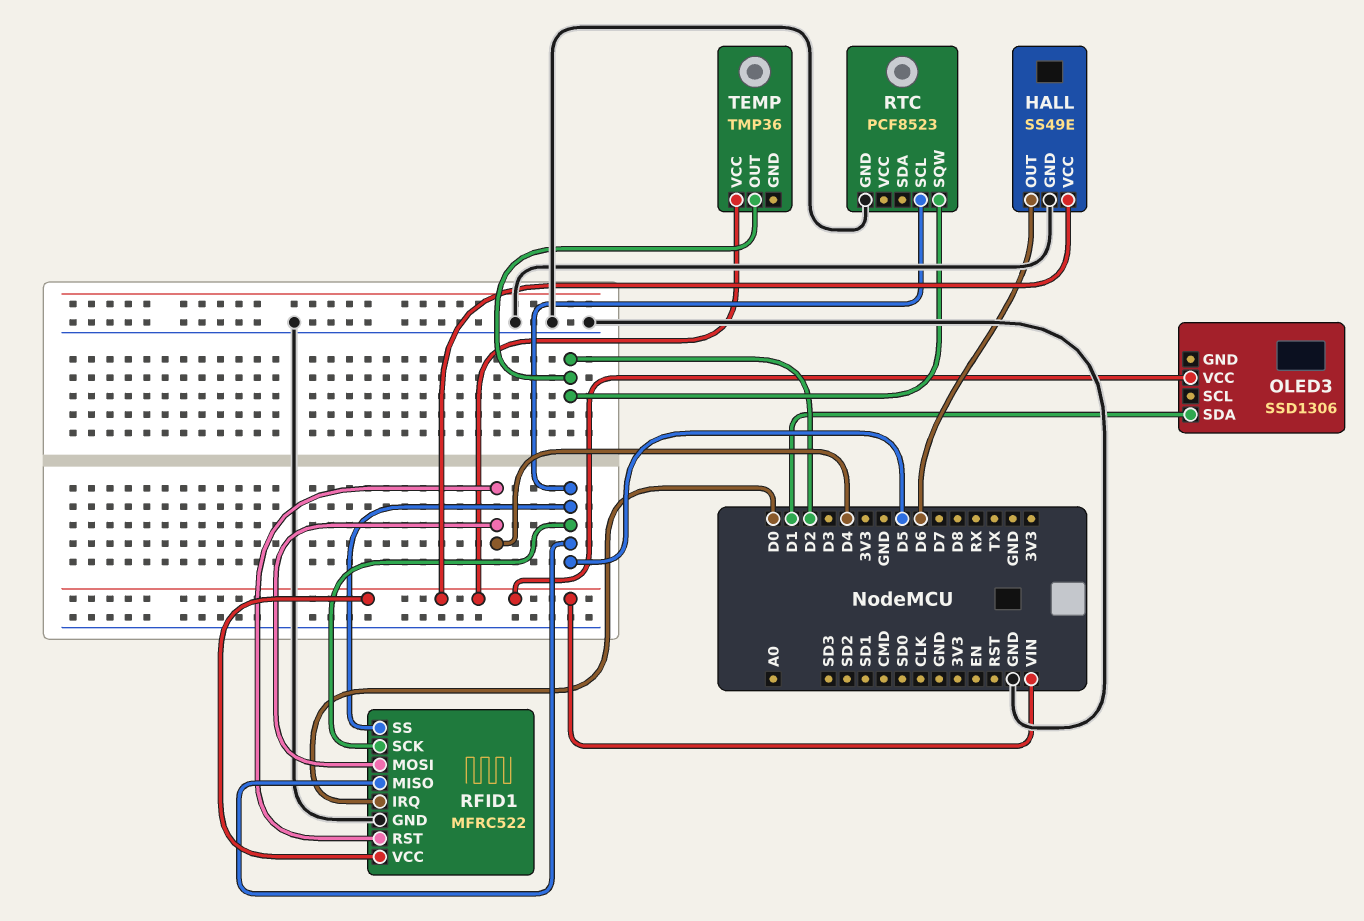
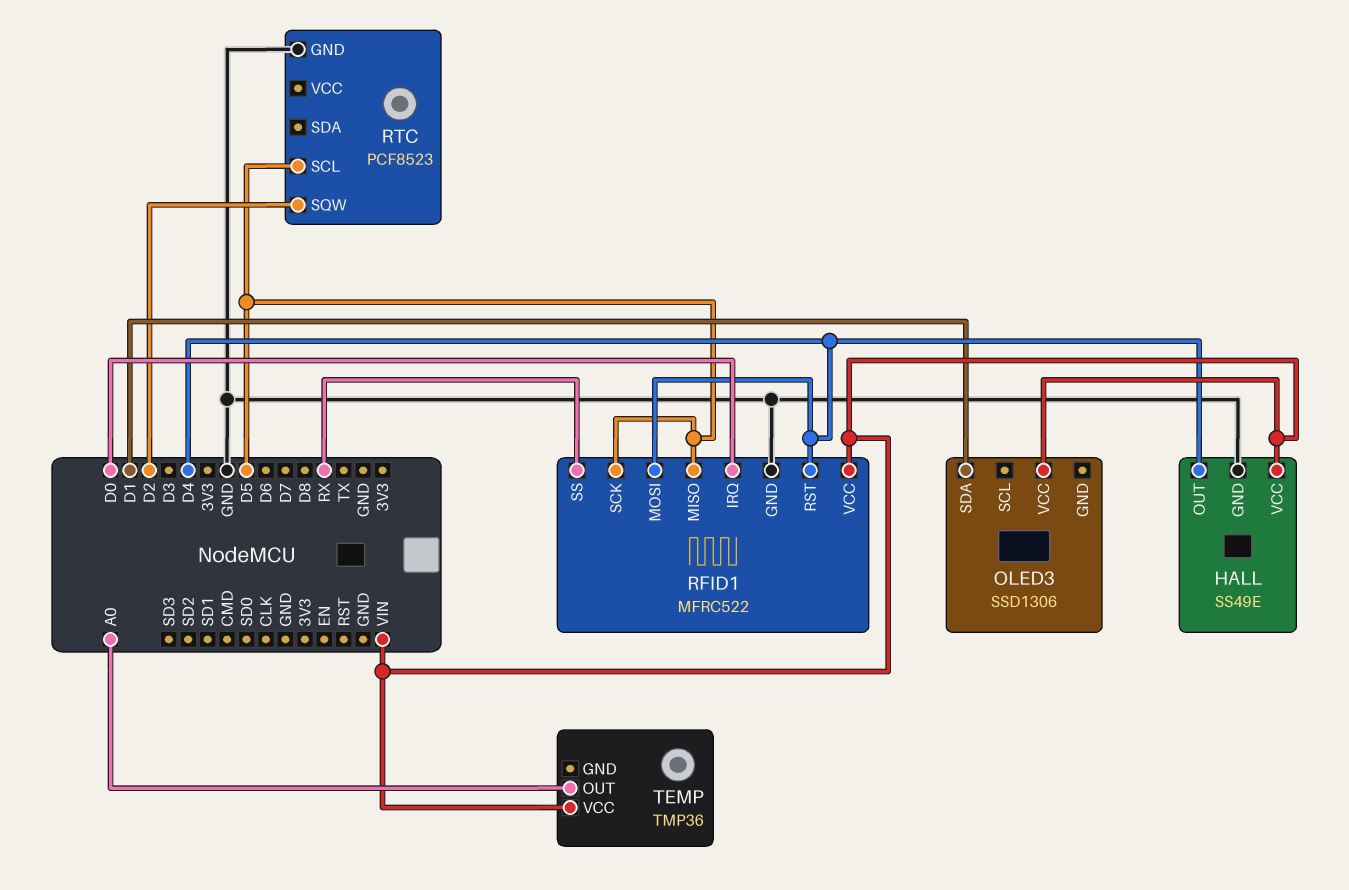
HALL pin OUT: D6 -> D4
RFID1 pin SS: D5 -> RX
TEMP pin OUT: D2 -> A0

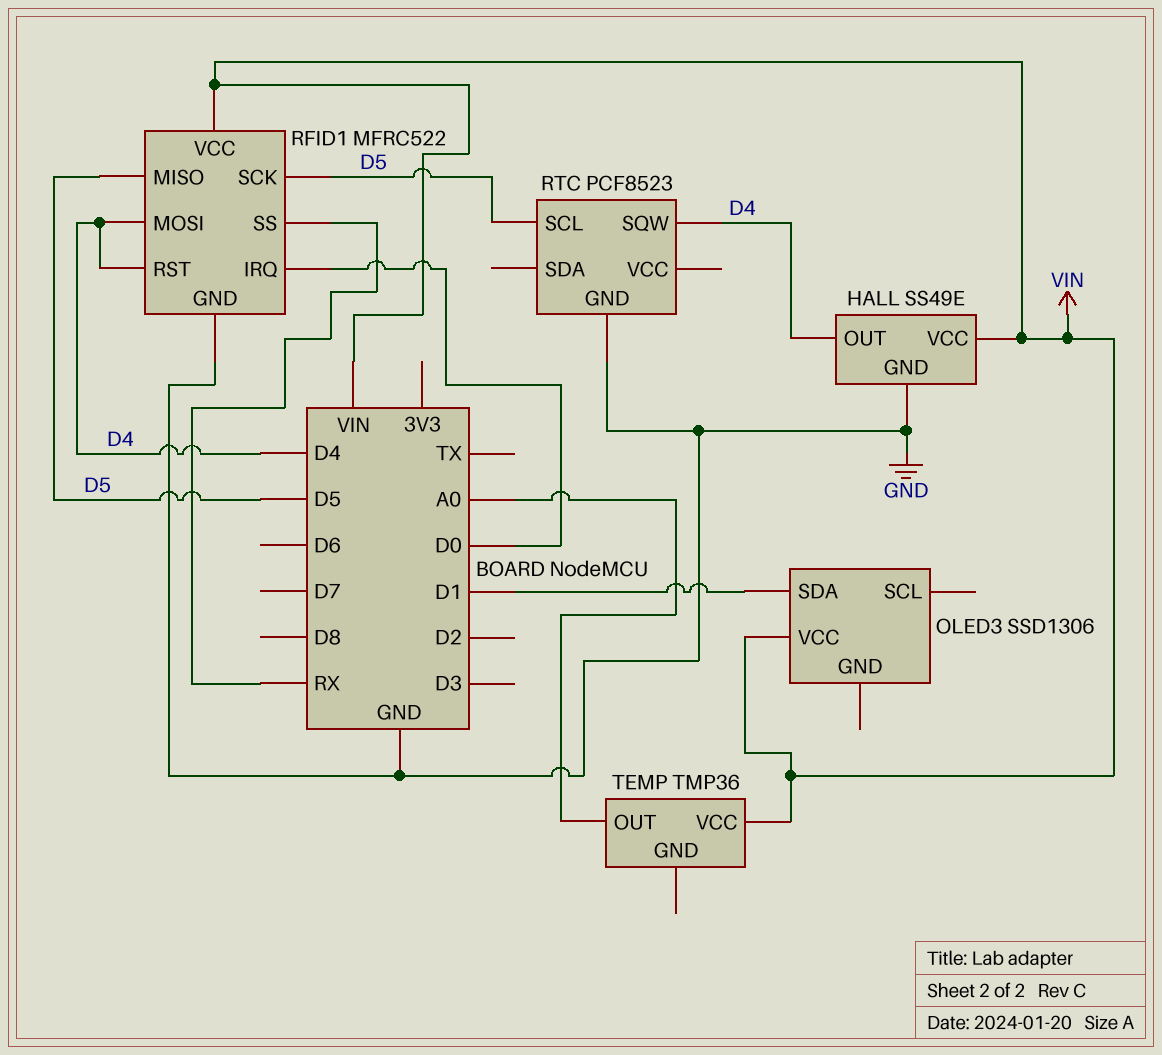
RTC pin SQW: D2 -> D4

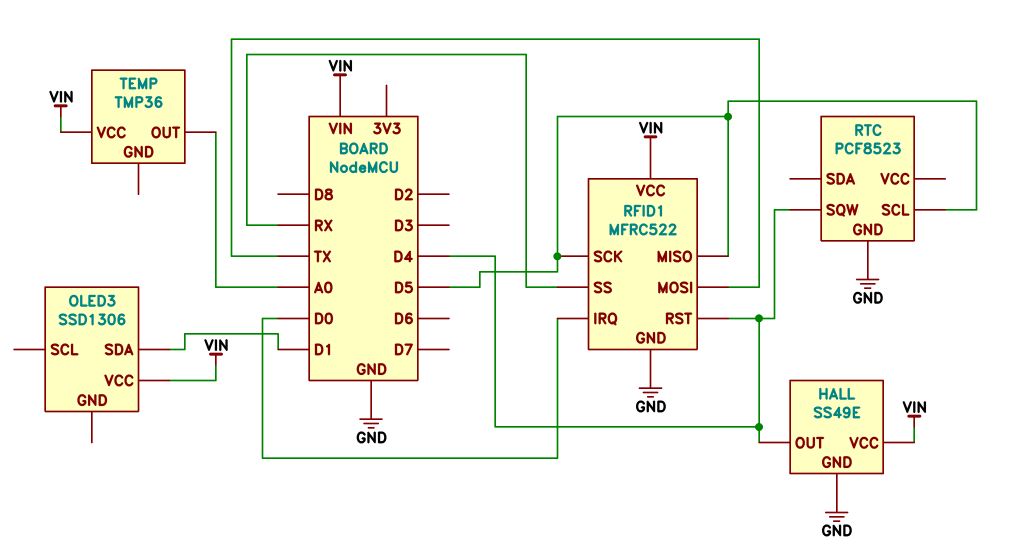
RFID1 pin MOSI: D4 -> TX

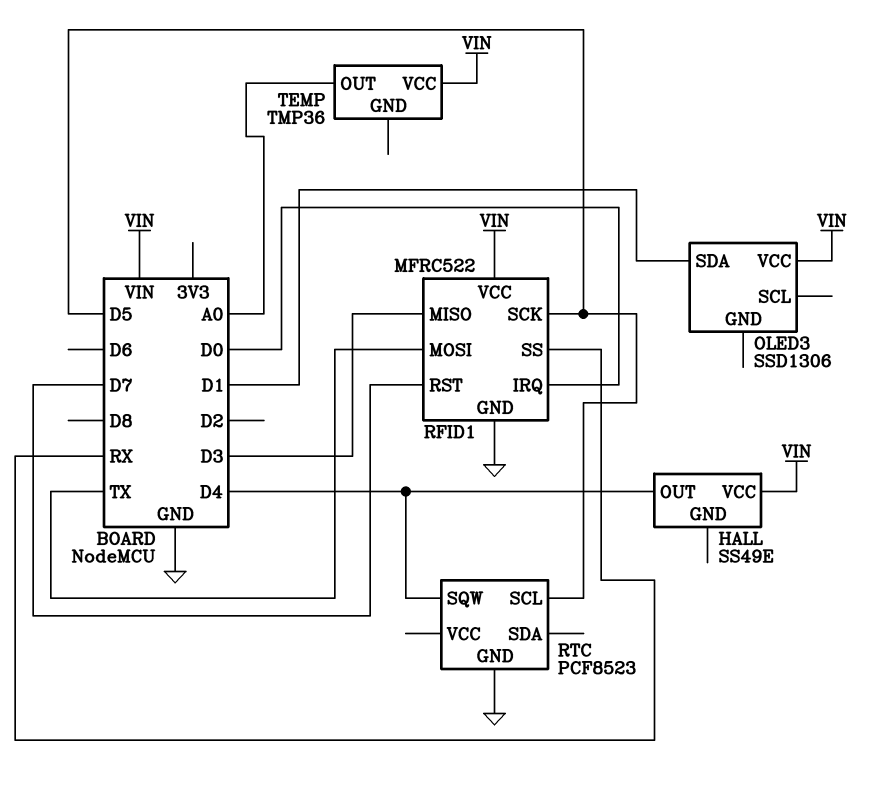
HALL pin GND: GND -> none
RFID1 pin MISO: D5 -> D3
RFID1 pin RST: D4 -> D7

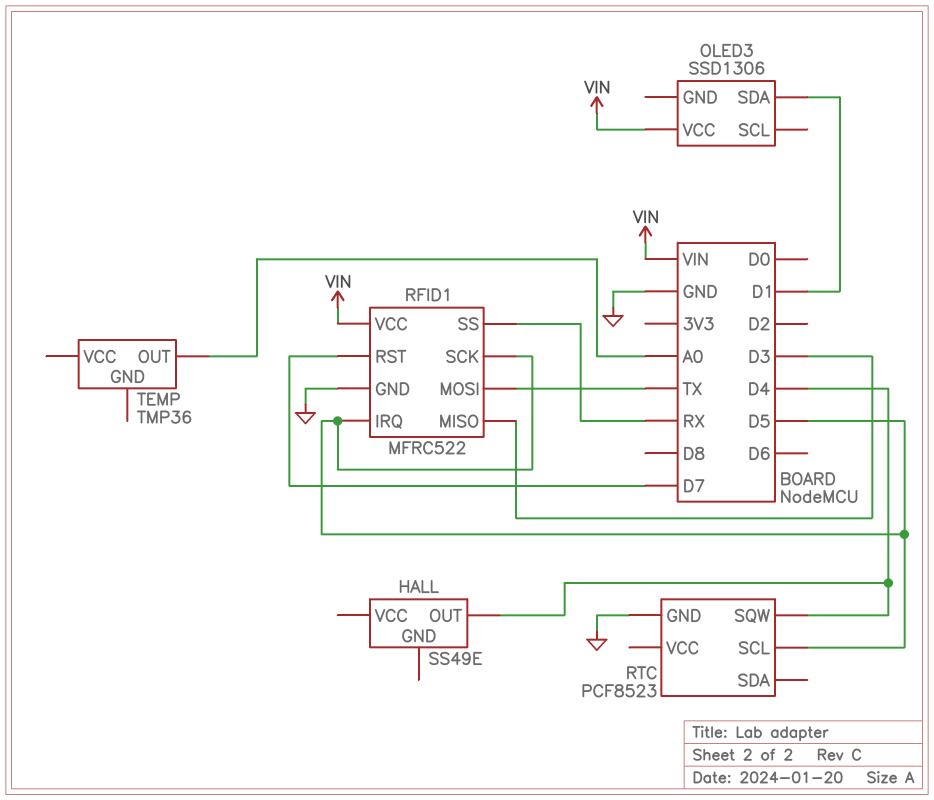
HALL pin VCC: VIN -> none
RFID1 pin IRQ: D0 -> D5
TEMP pin VCC: VIN -> none

